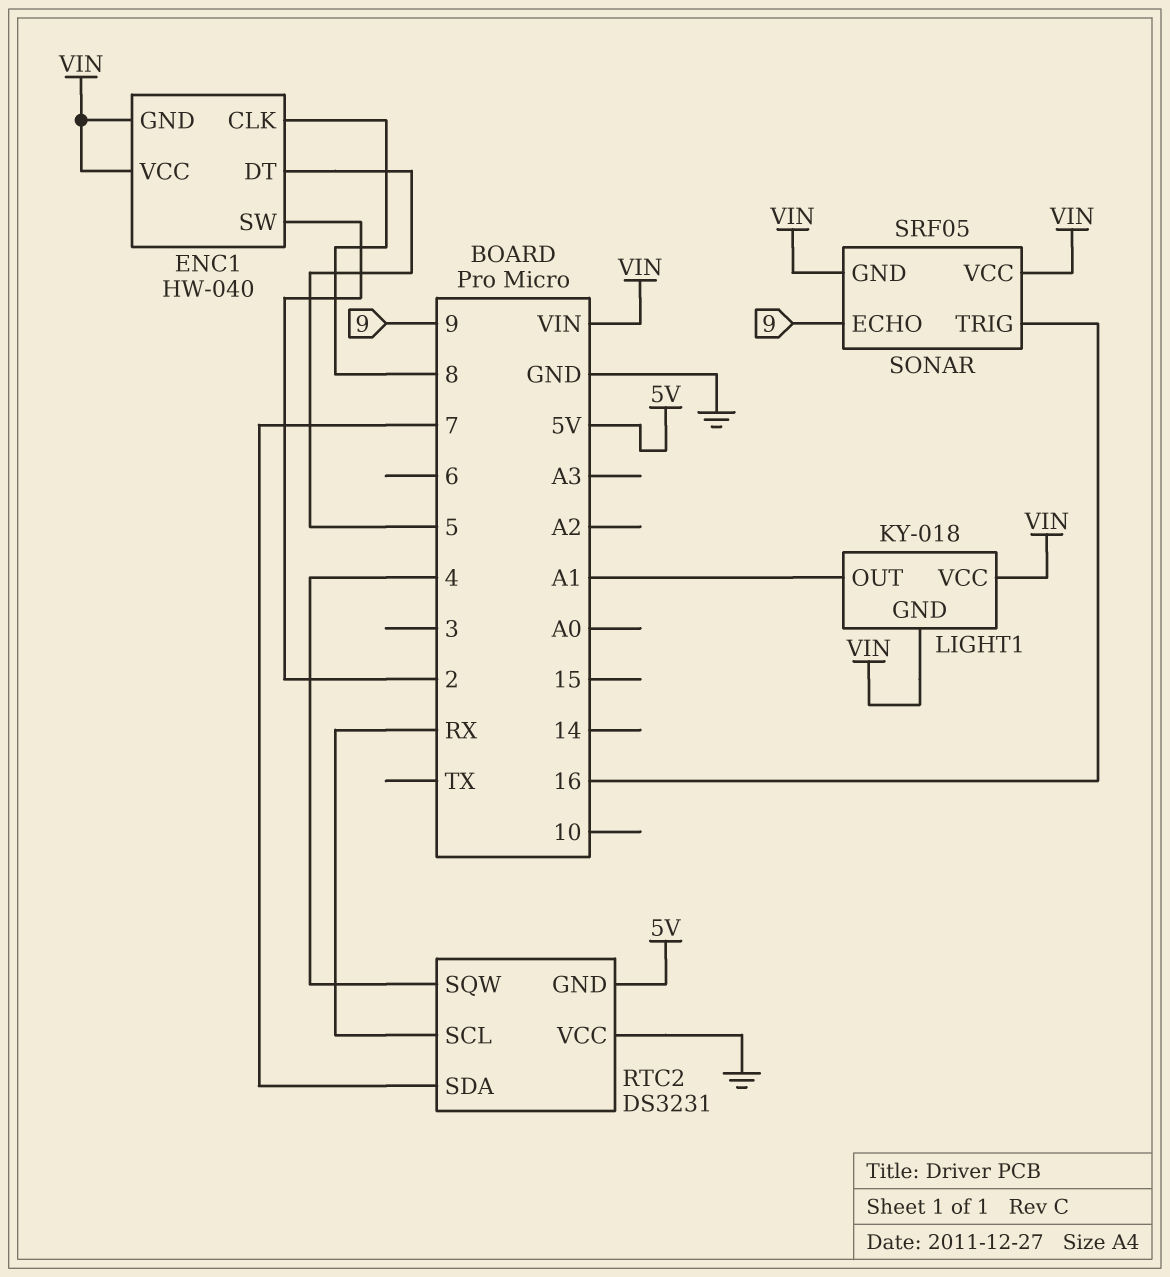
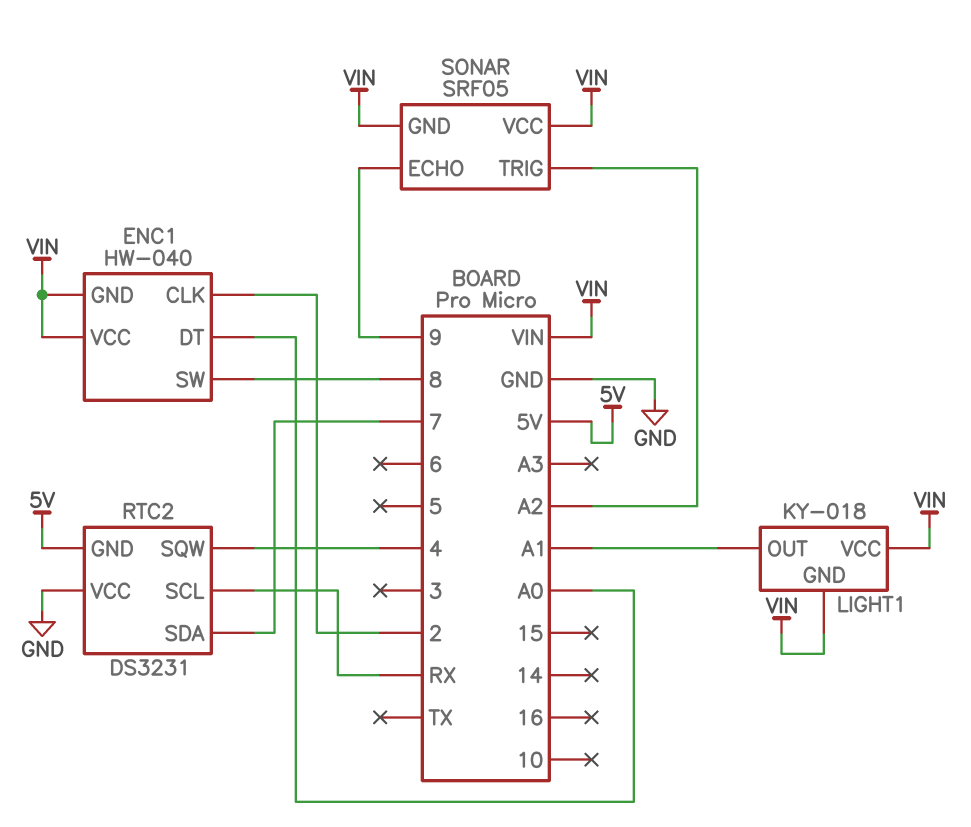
ENC1 pin CLK: 8 -> 2
ENC1 pin DT: 5 -> A0
ENC1 pin SW: 2 -> 8
SONAR pin TRIG: 16 -> A2

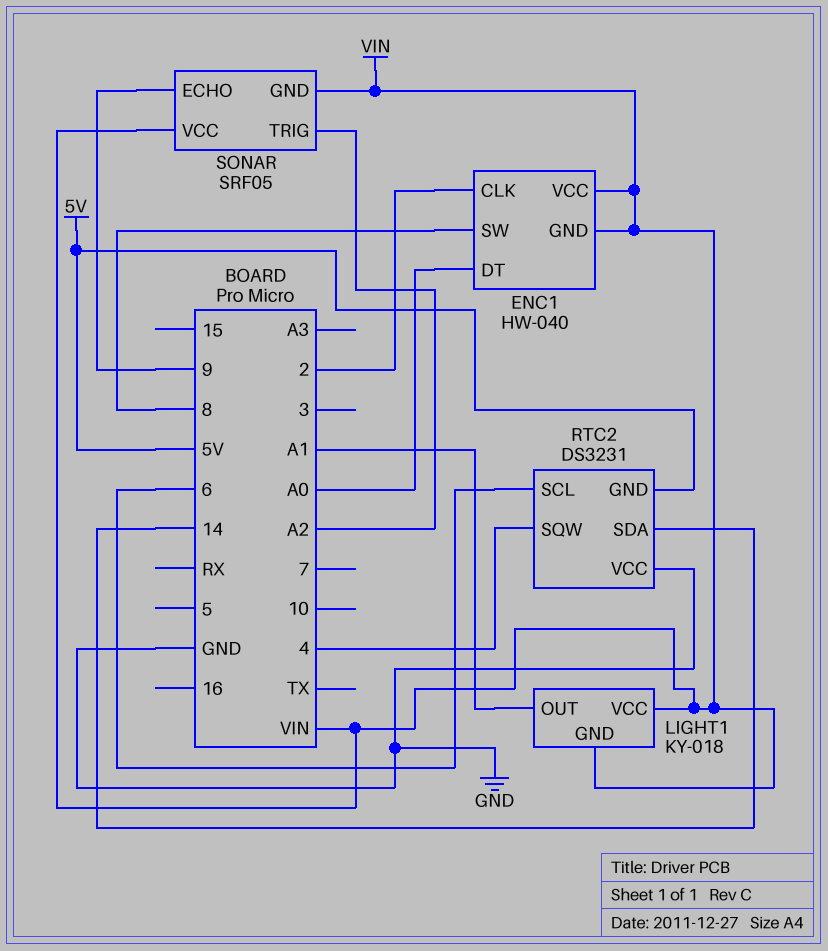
RTC2 pin SCL: RX -> 6
RTC2 pin SDA: 7 -> 14

